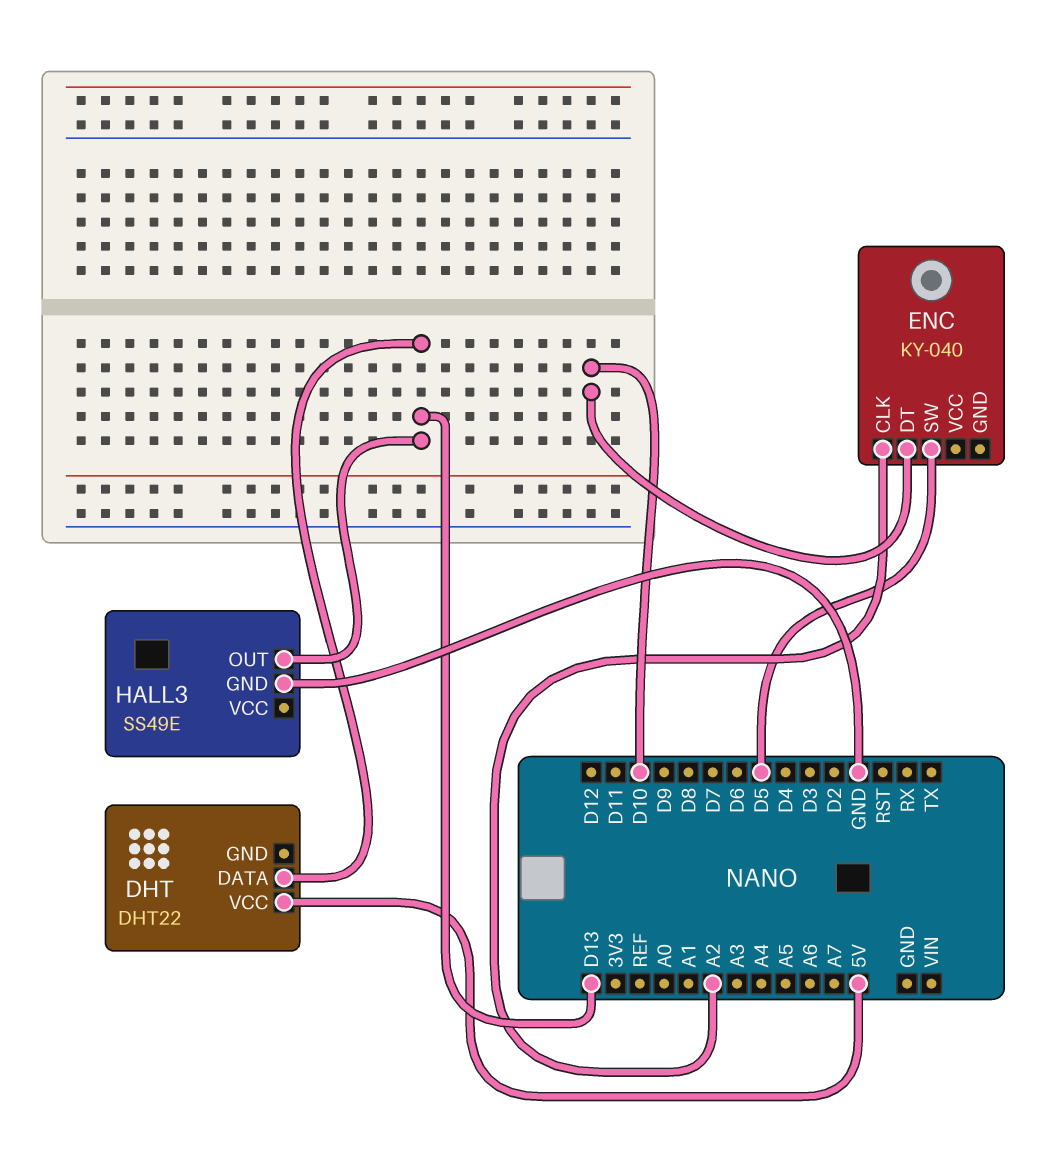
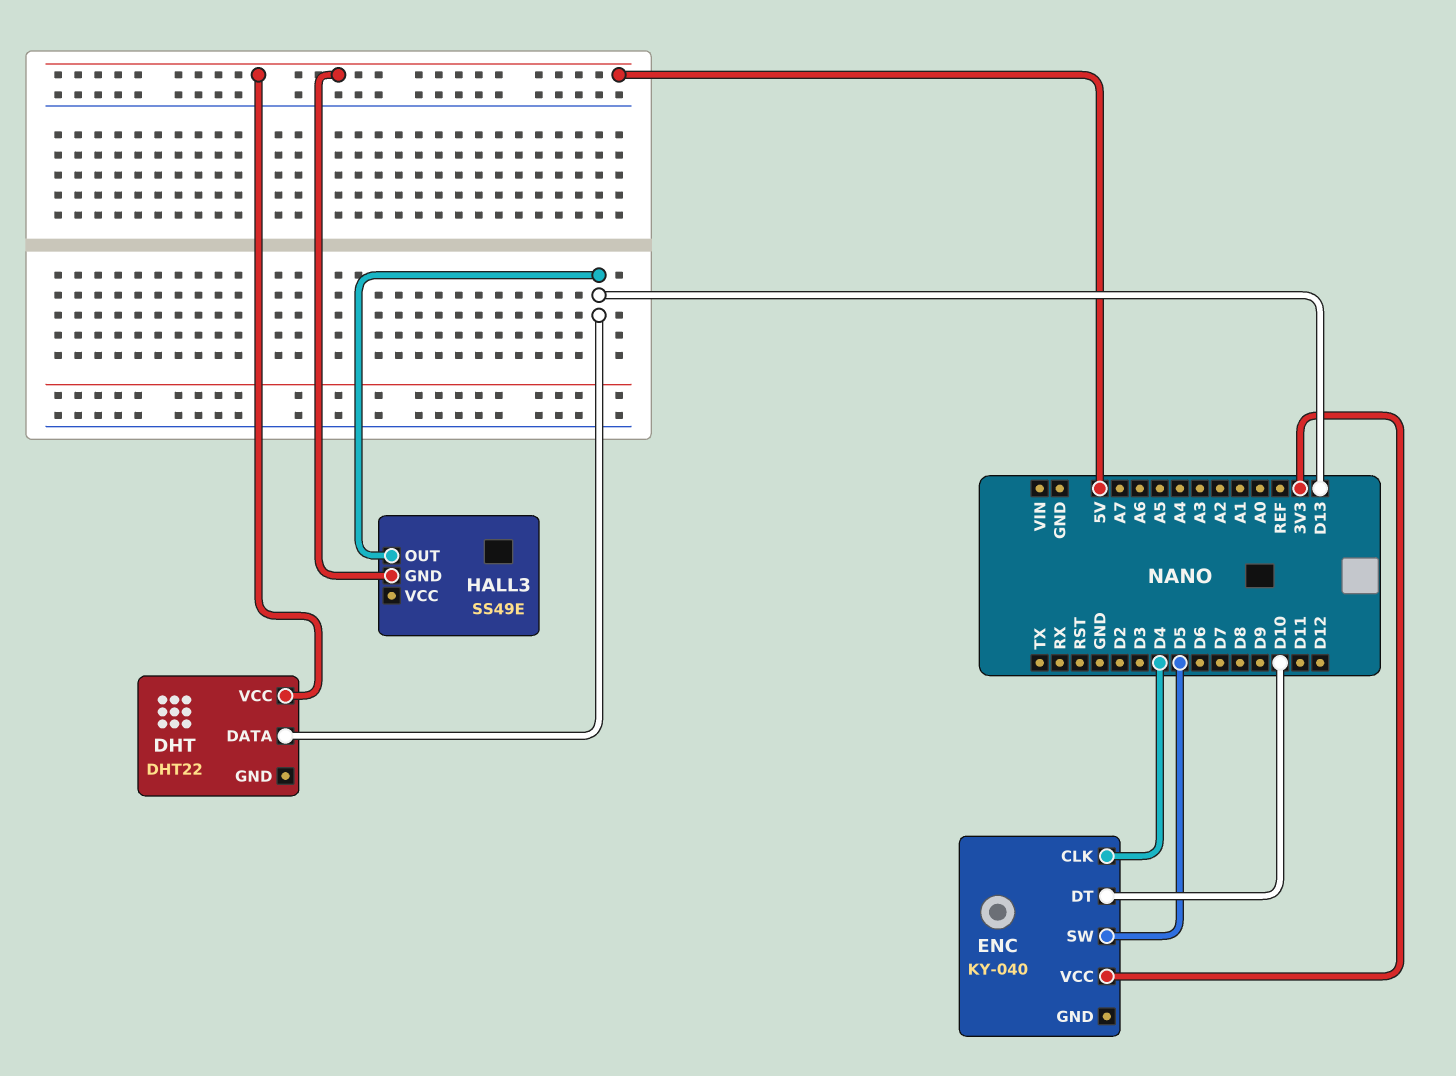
ENC pin CLK: A2 -> D4
ENC pin VCC: none -> 3V3
HALL3 pin GND: GND -> 5V

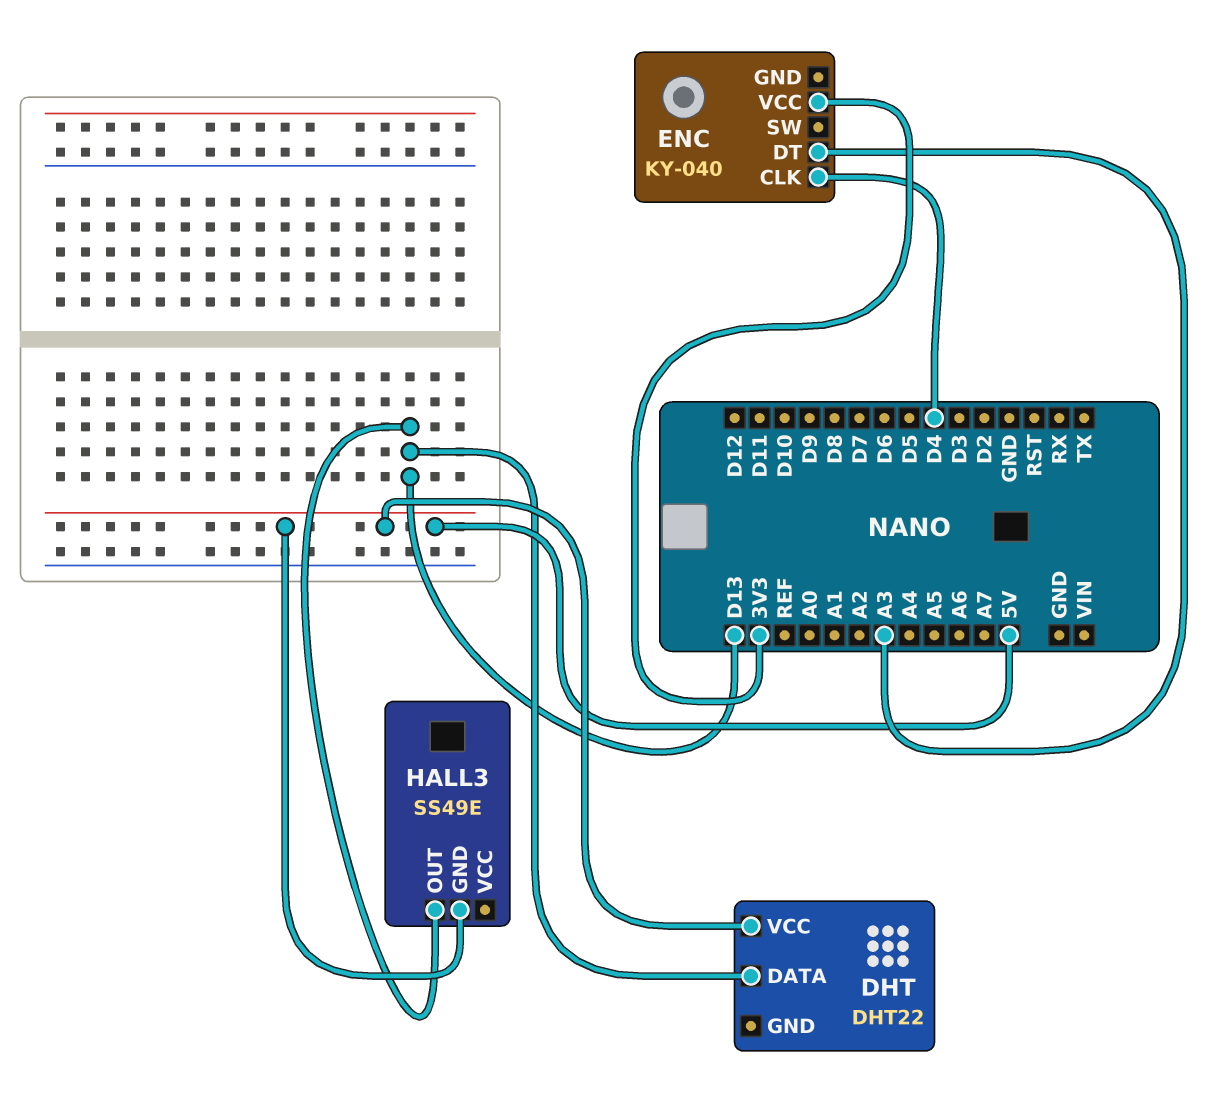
ENC pin DT: D10 -> A3
ENC pin SW: D5 -> none

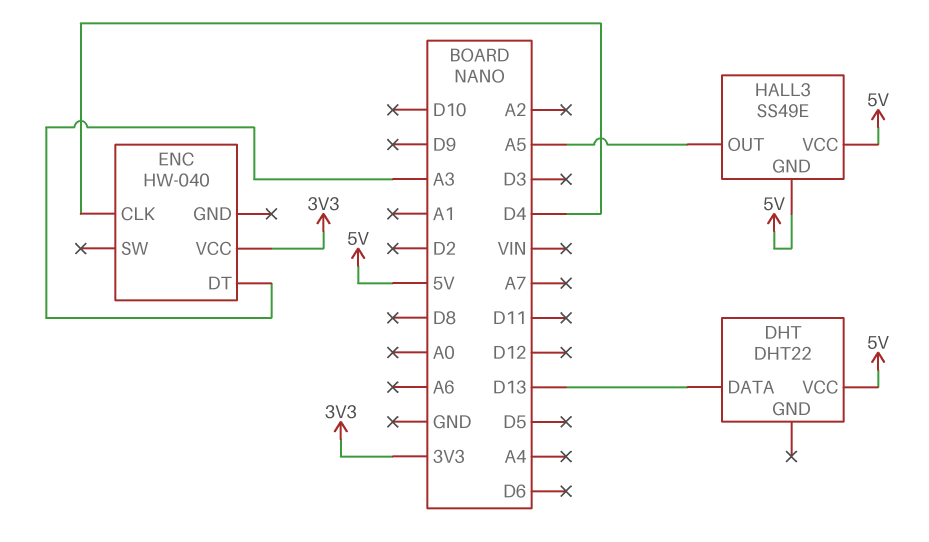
ENC: KY-040 -> HW-040
HALL3 pin OUT: D13 -> A5
HALL3 pin VCC: none -> 5V

